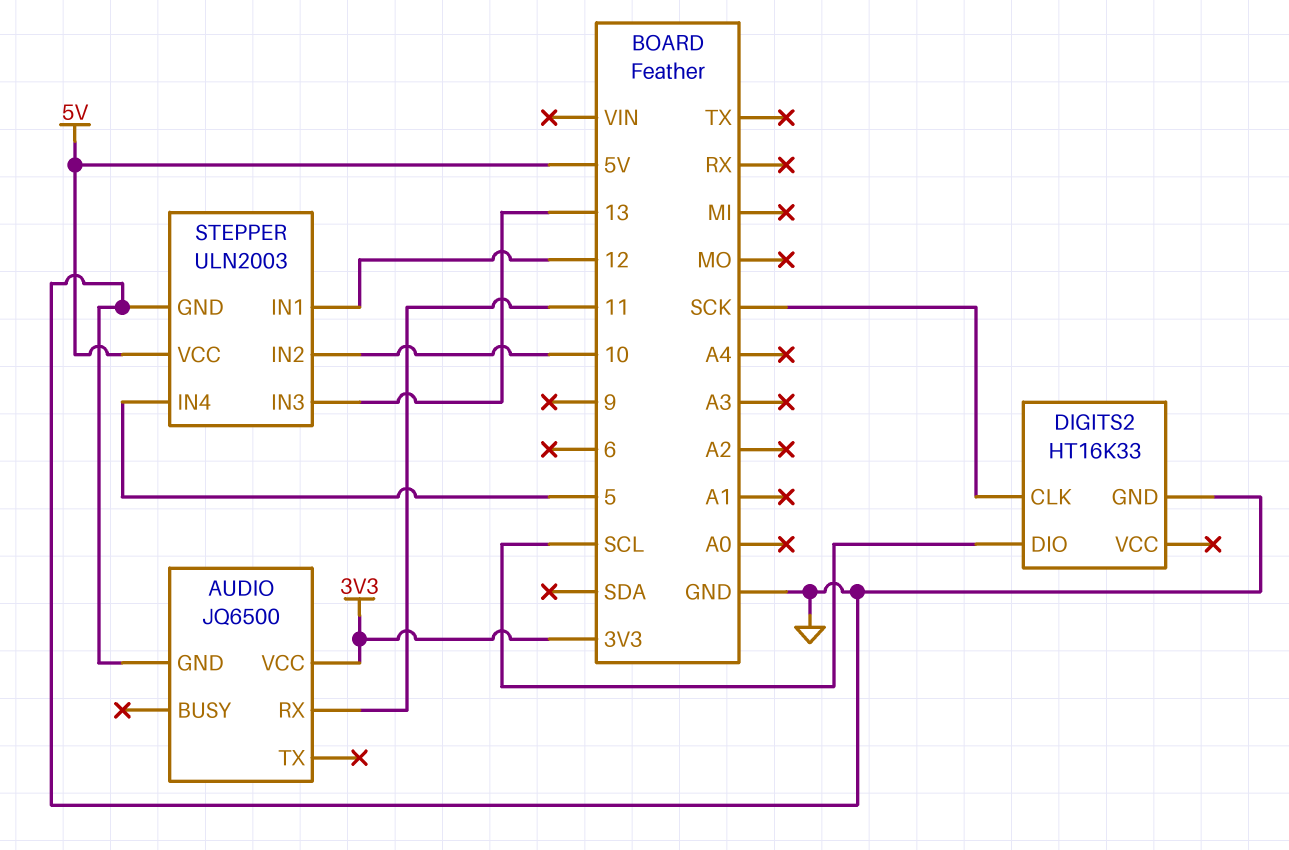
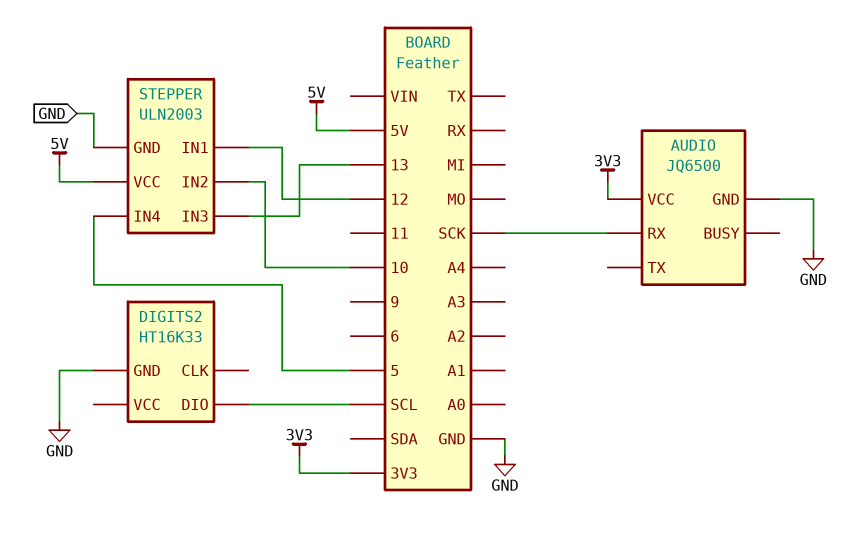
AUDIO pin RX: 11 -> SCK
DIGITS2 pin CLK: SCK -> none

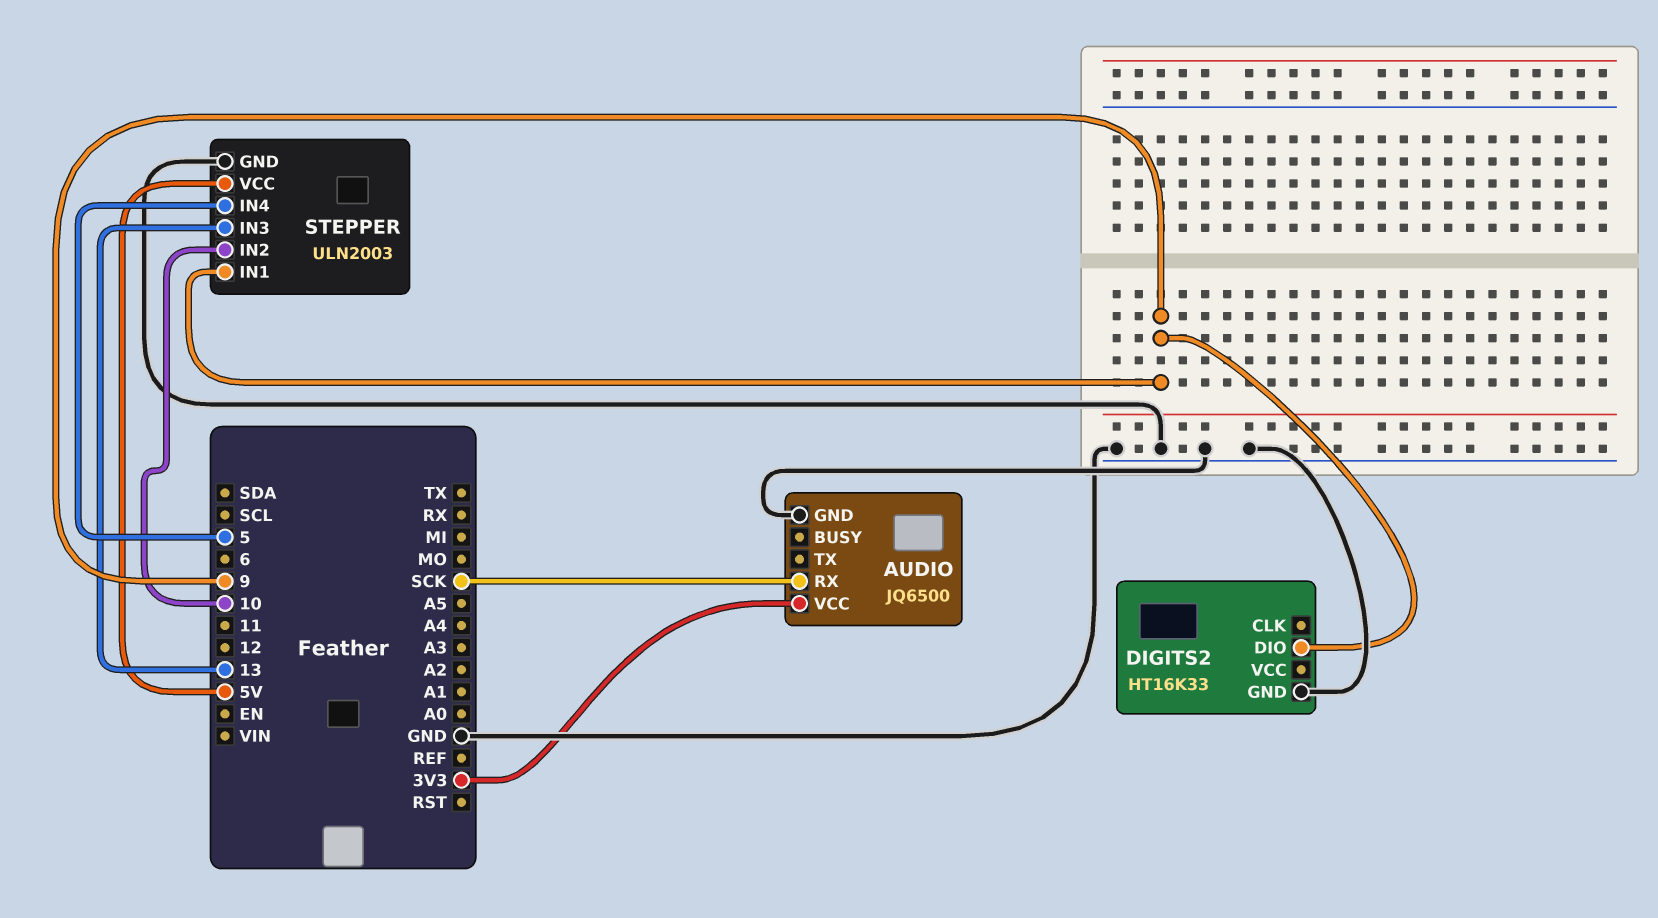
DIGITS2 pin DIO: SCL -> 9
STEPPER pin IN1: 12 -> 9

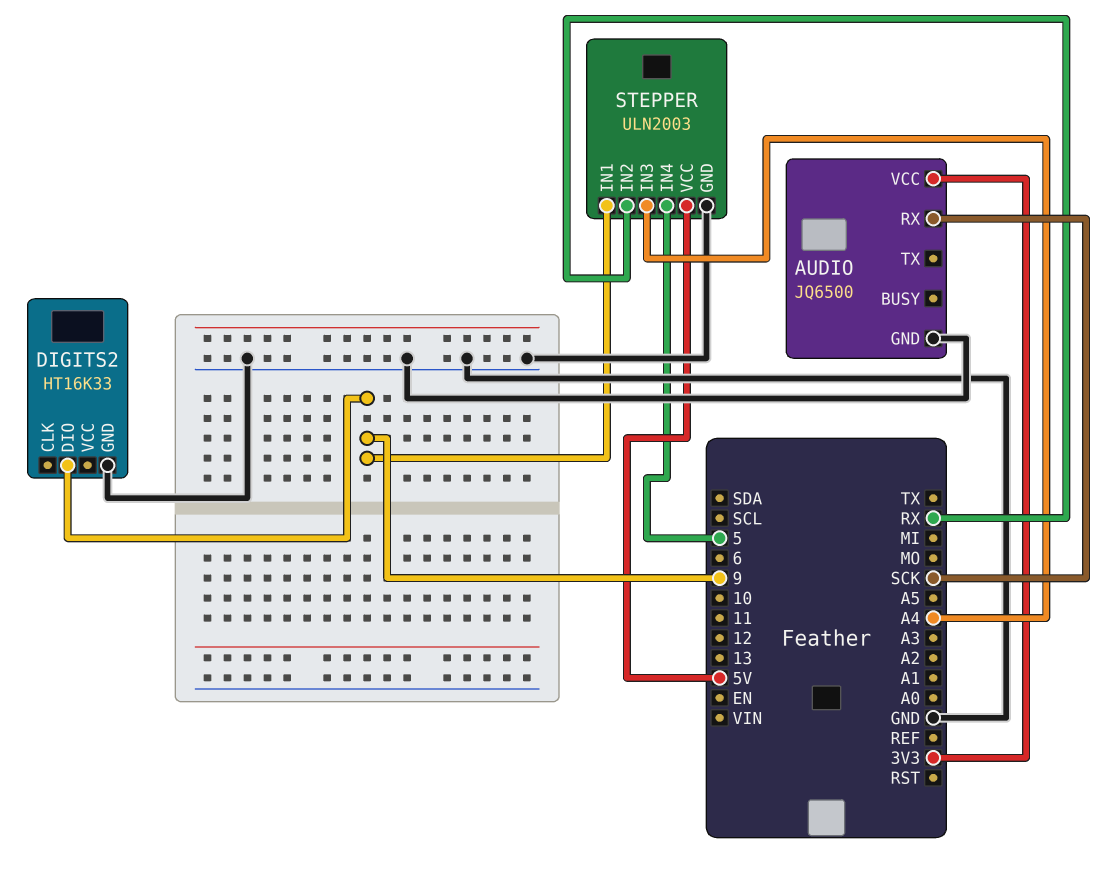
STEPPER pin IN2: 10 -> RX
STEPPER pin IN3: 13 -> A4

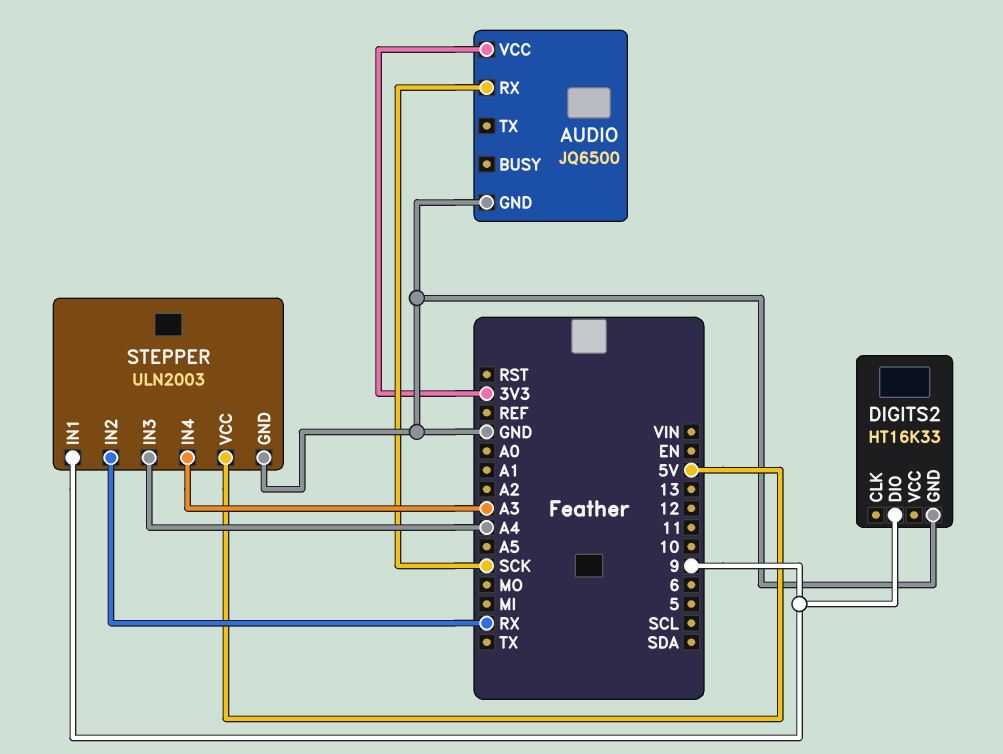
STEPPER pin IN4: 5 -> A3

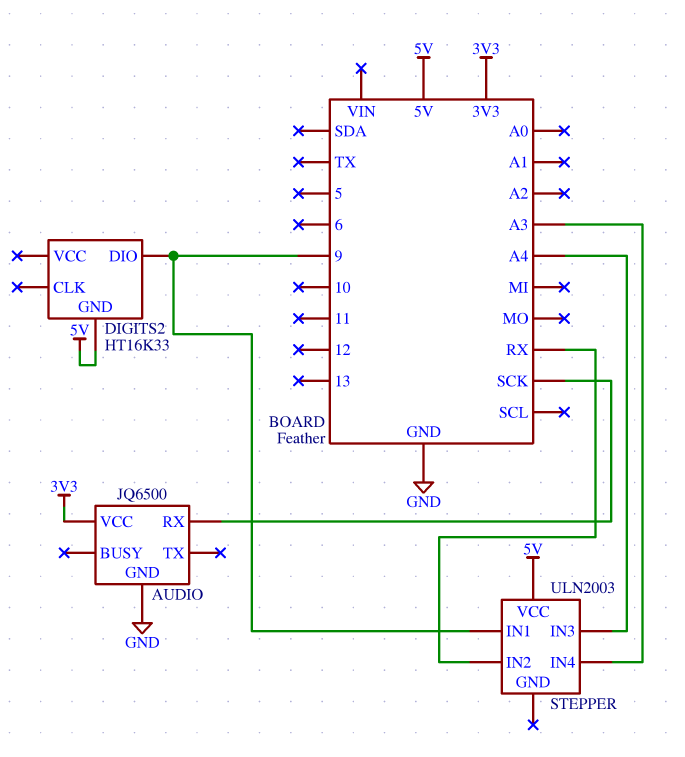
DIGITS2 pin GND: GND -> 5V
STEPPER pin GND: GND -> none

